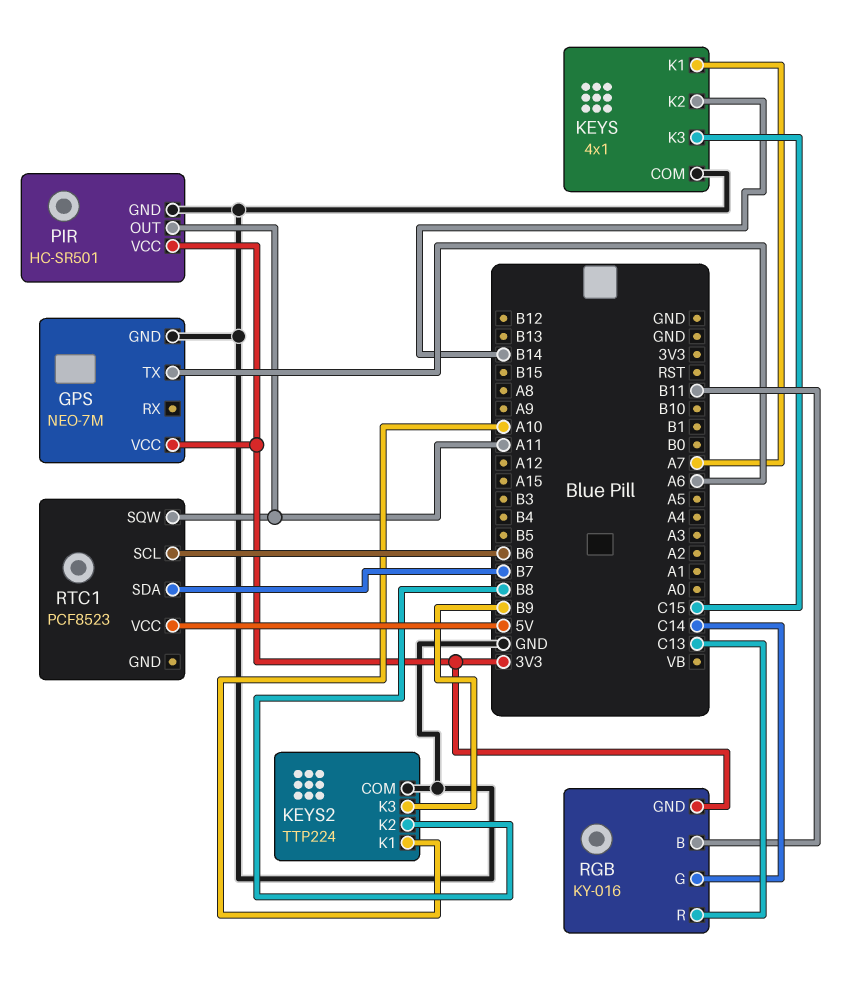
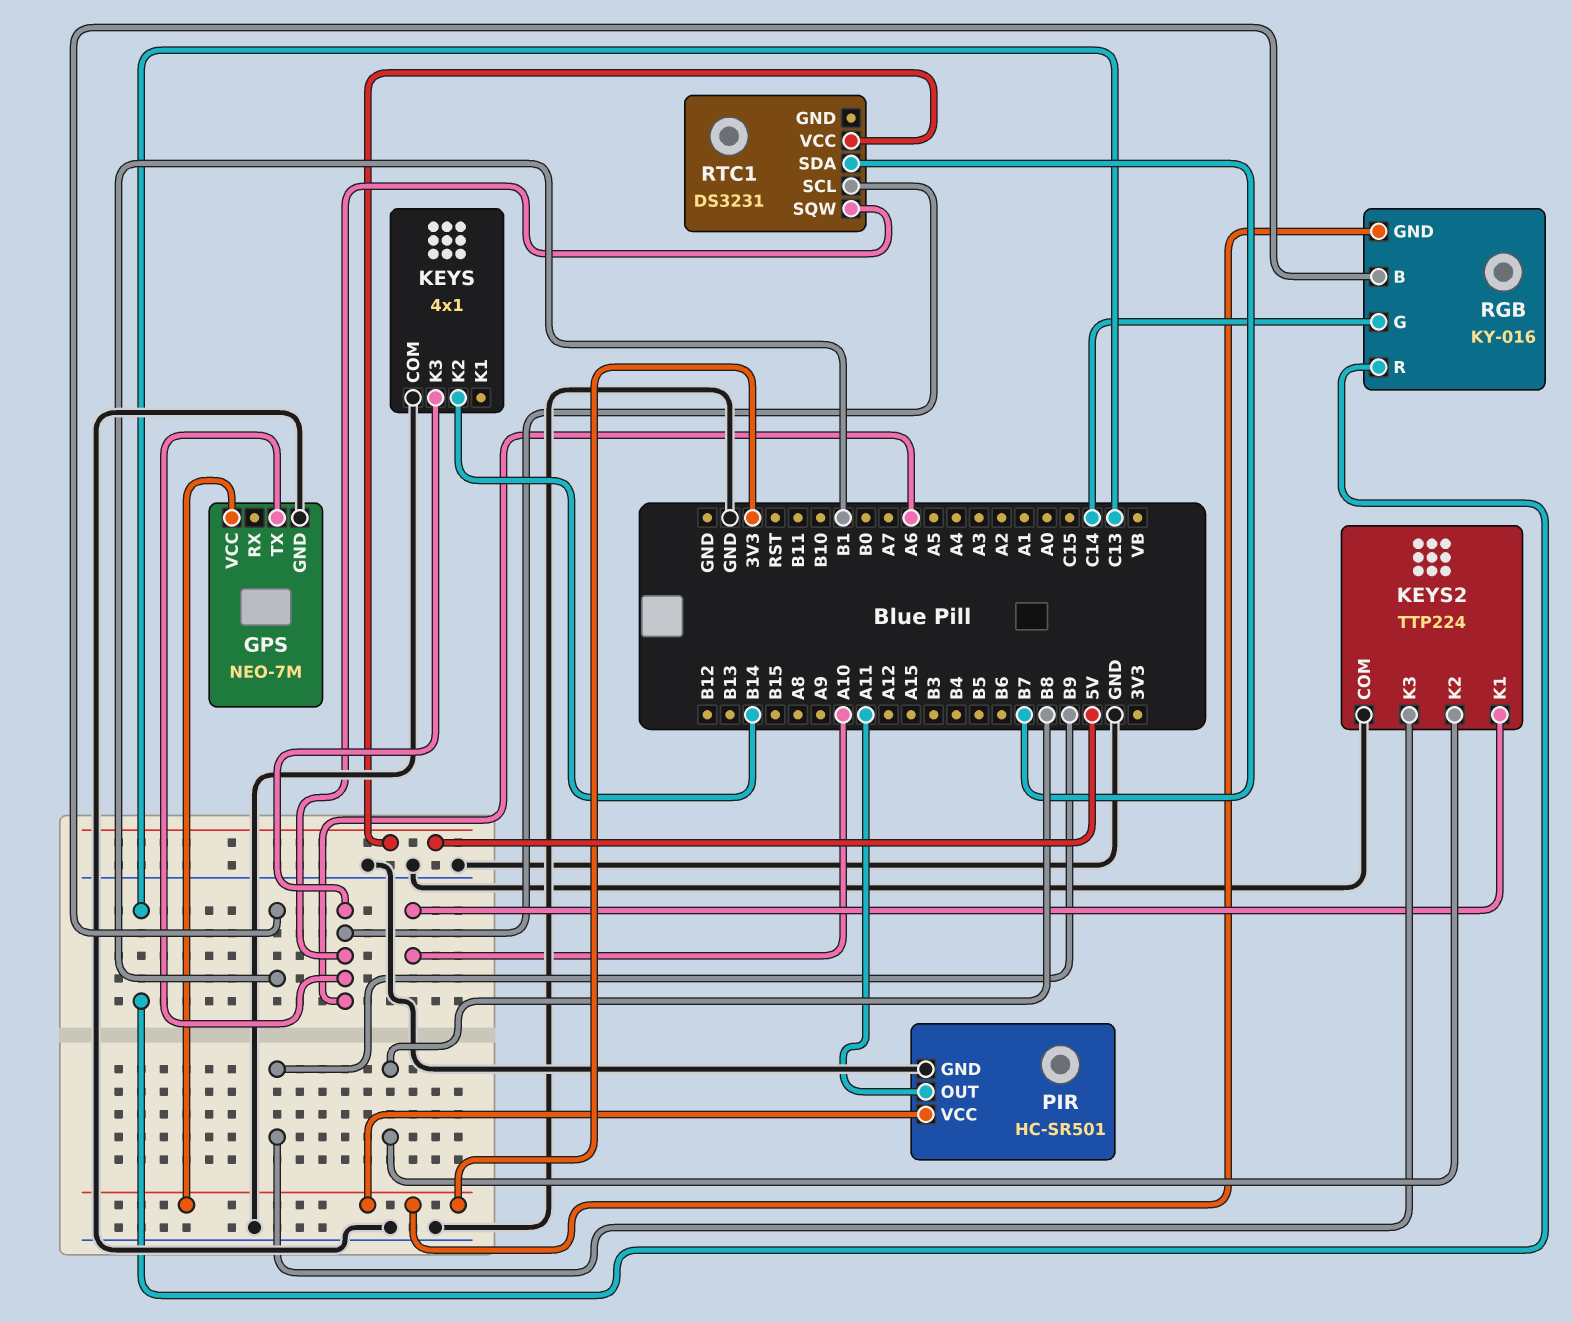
KEYS pin K1: A7 -> none
KEYS pin K3: C15 -> A6
RGB pin B: B11 -> B1
RTC1: PCF8523 -> DS3231
RTC1 pin SCL: B6 -> A6
RTC1 pin SQW: A11 -> A6

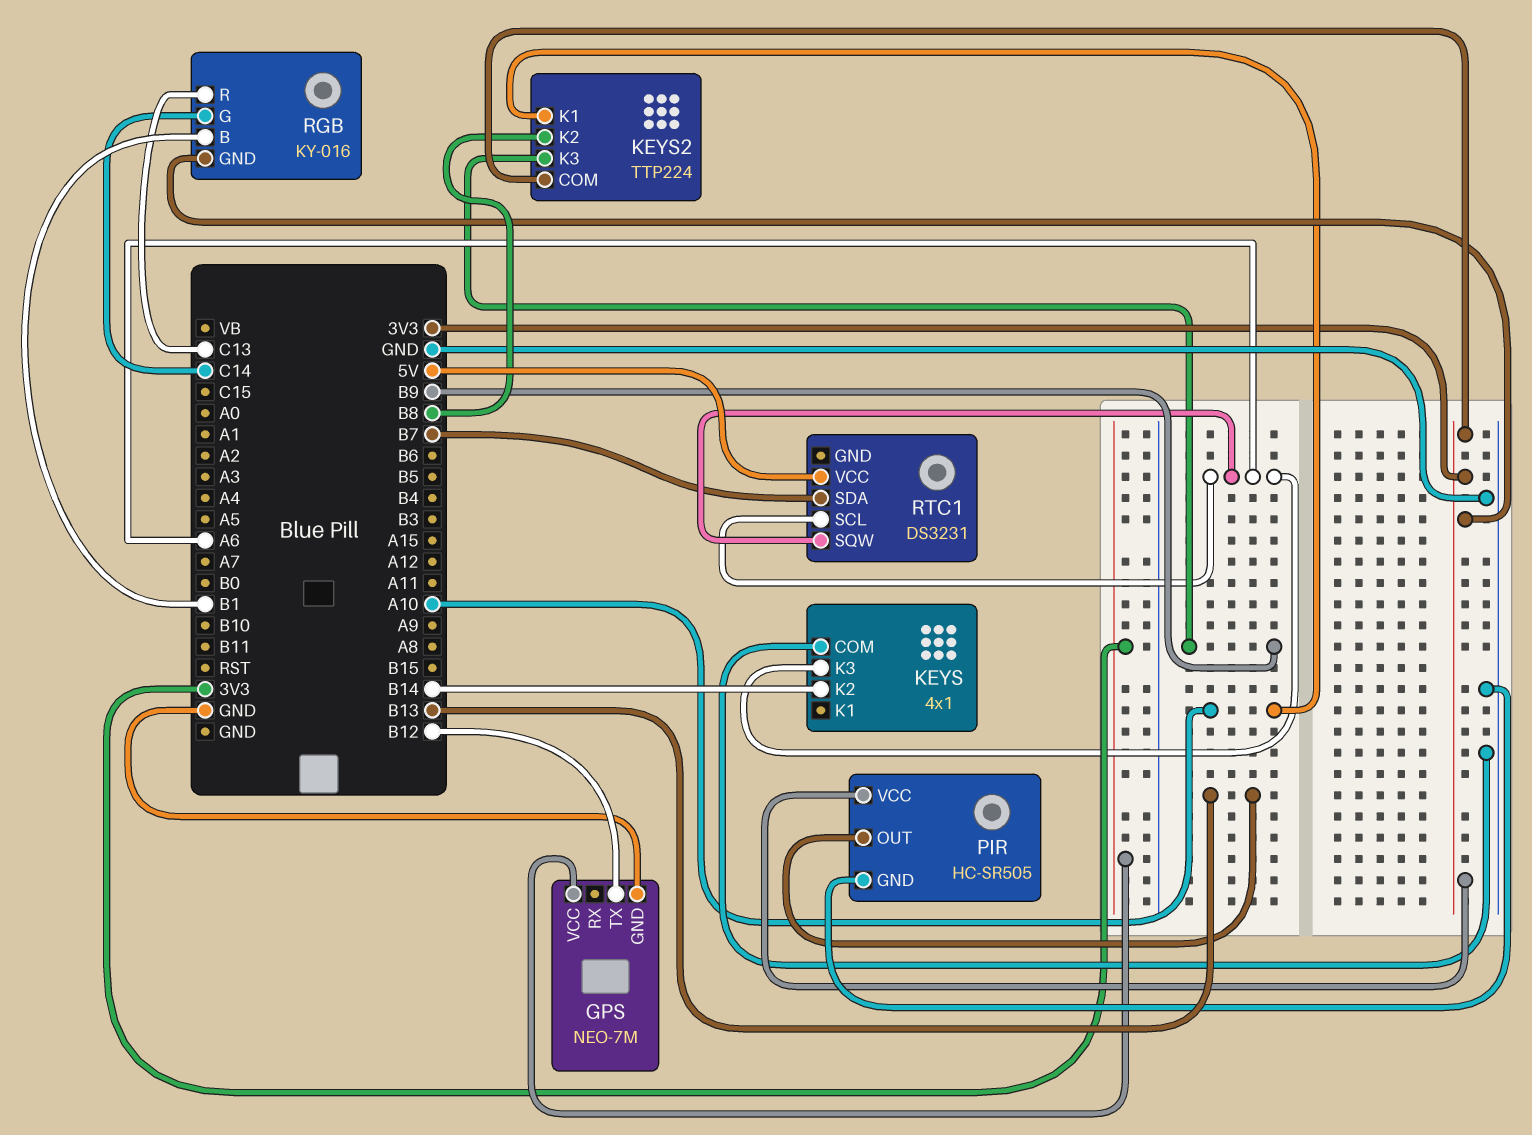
GPS pin TX: A6 -> B12
KEYS2 pin COM: GND -> 3V3
PIR: HC-SR501 -> HC-SR505
PIR pin OUT: A11 -> B13

